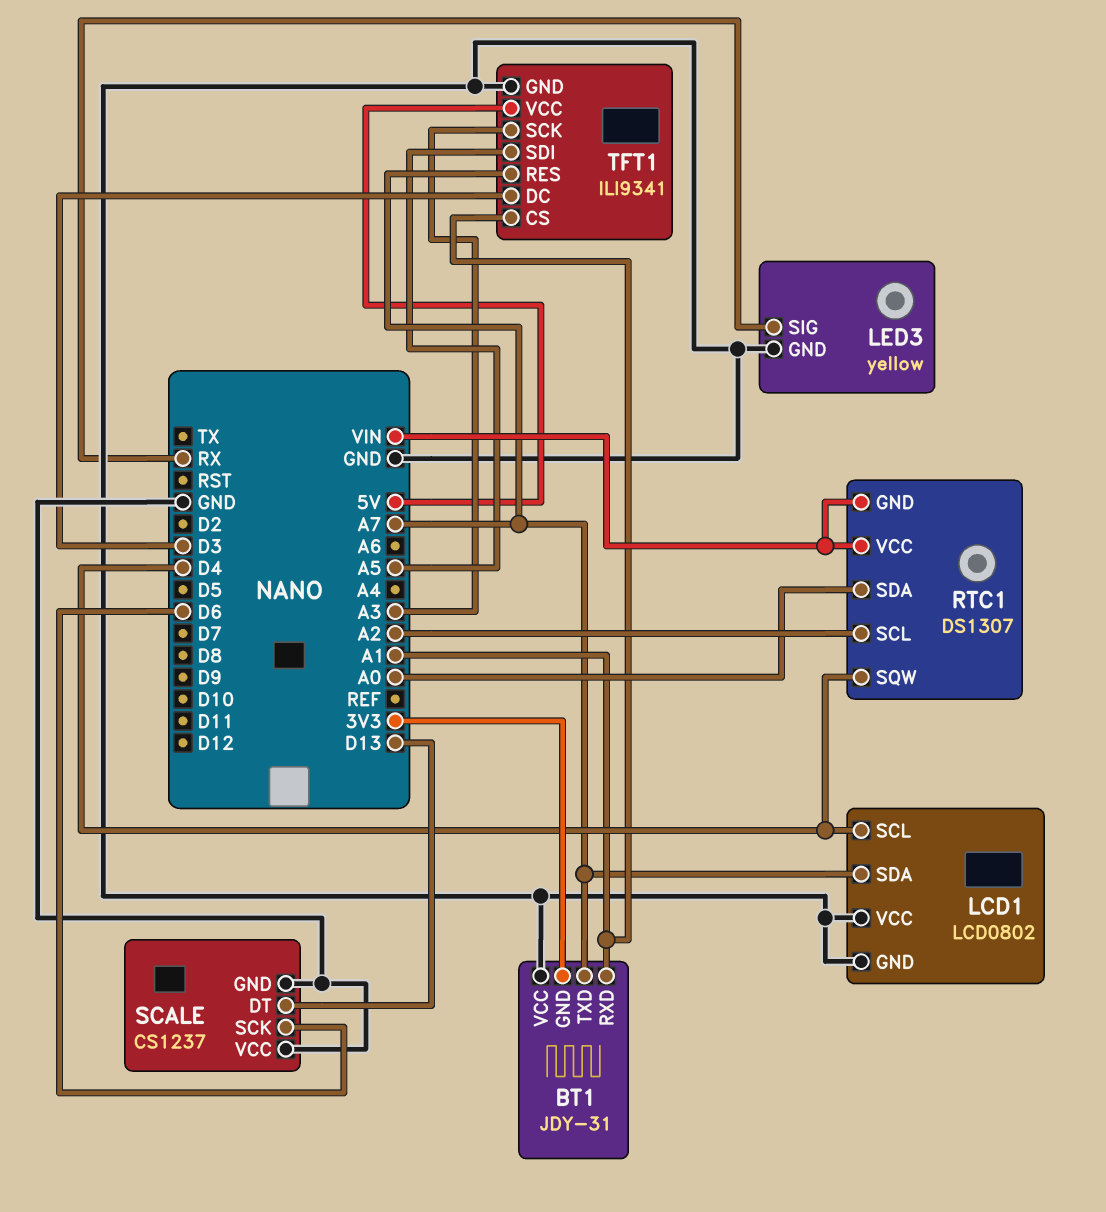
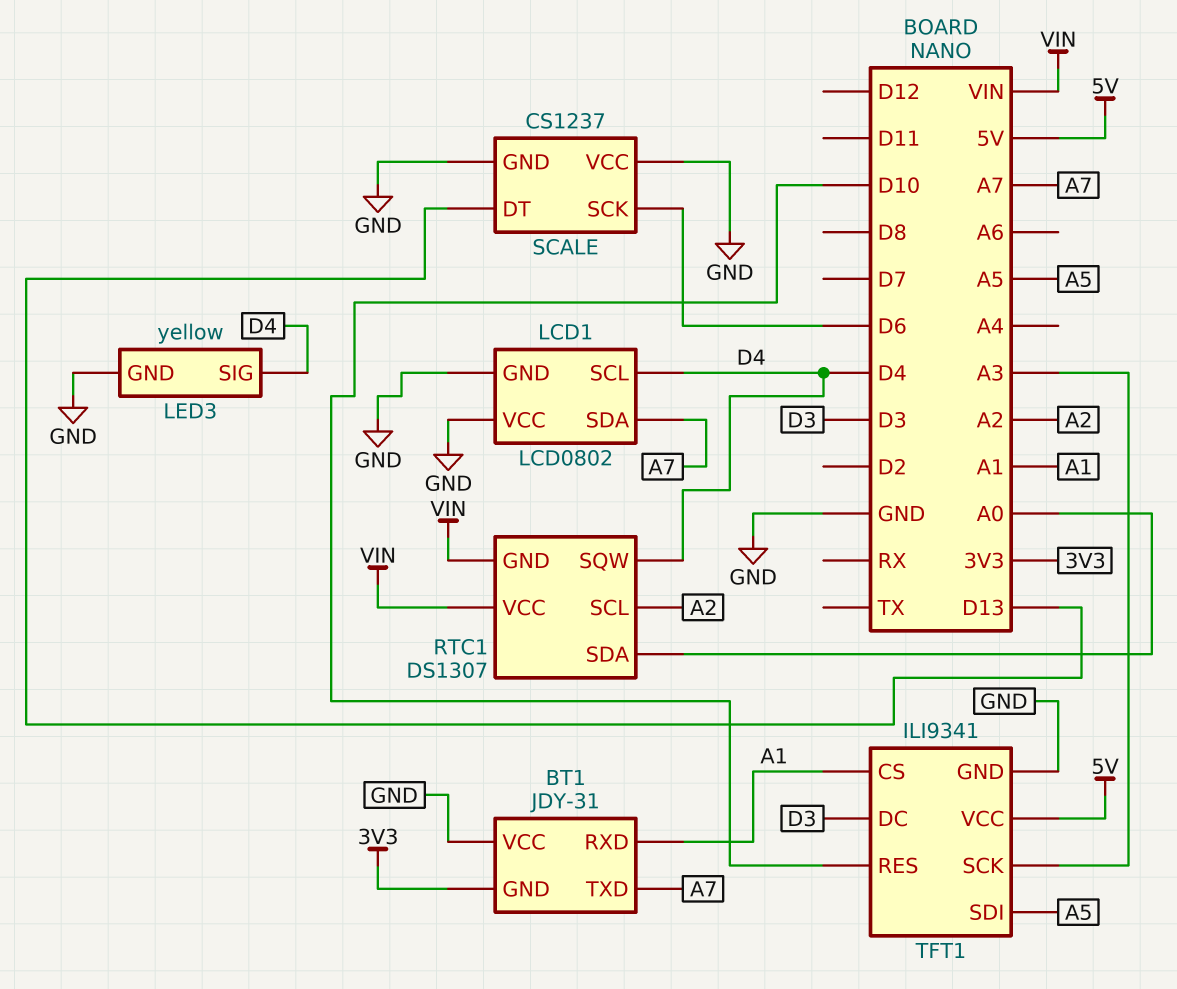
LED3 pin SIG: RX -> D4
TFT1 pin RES: A7 -> D10

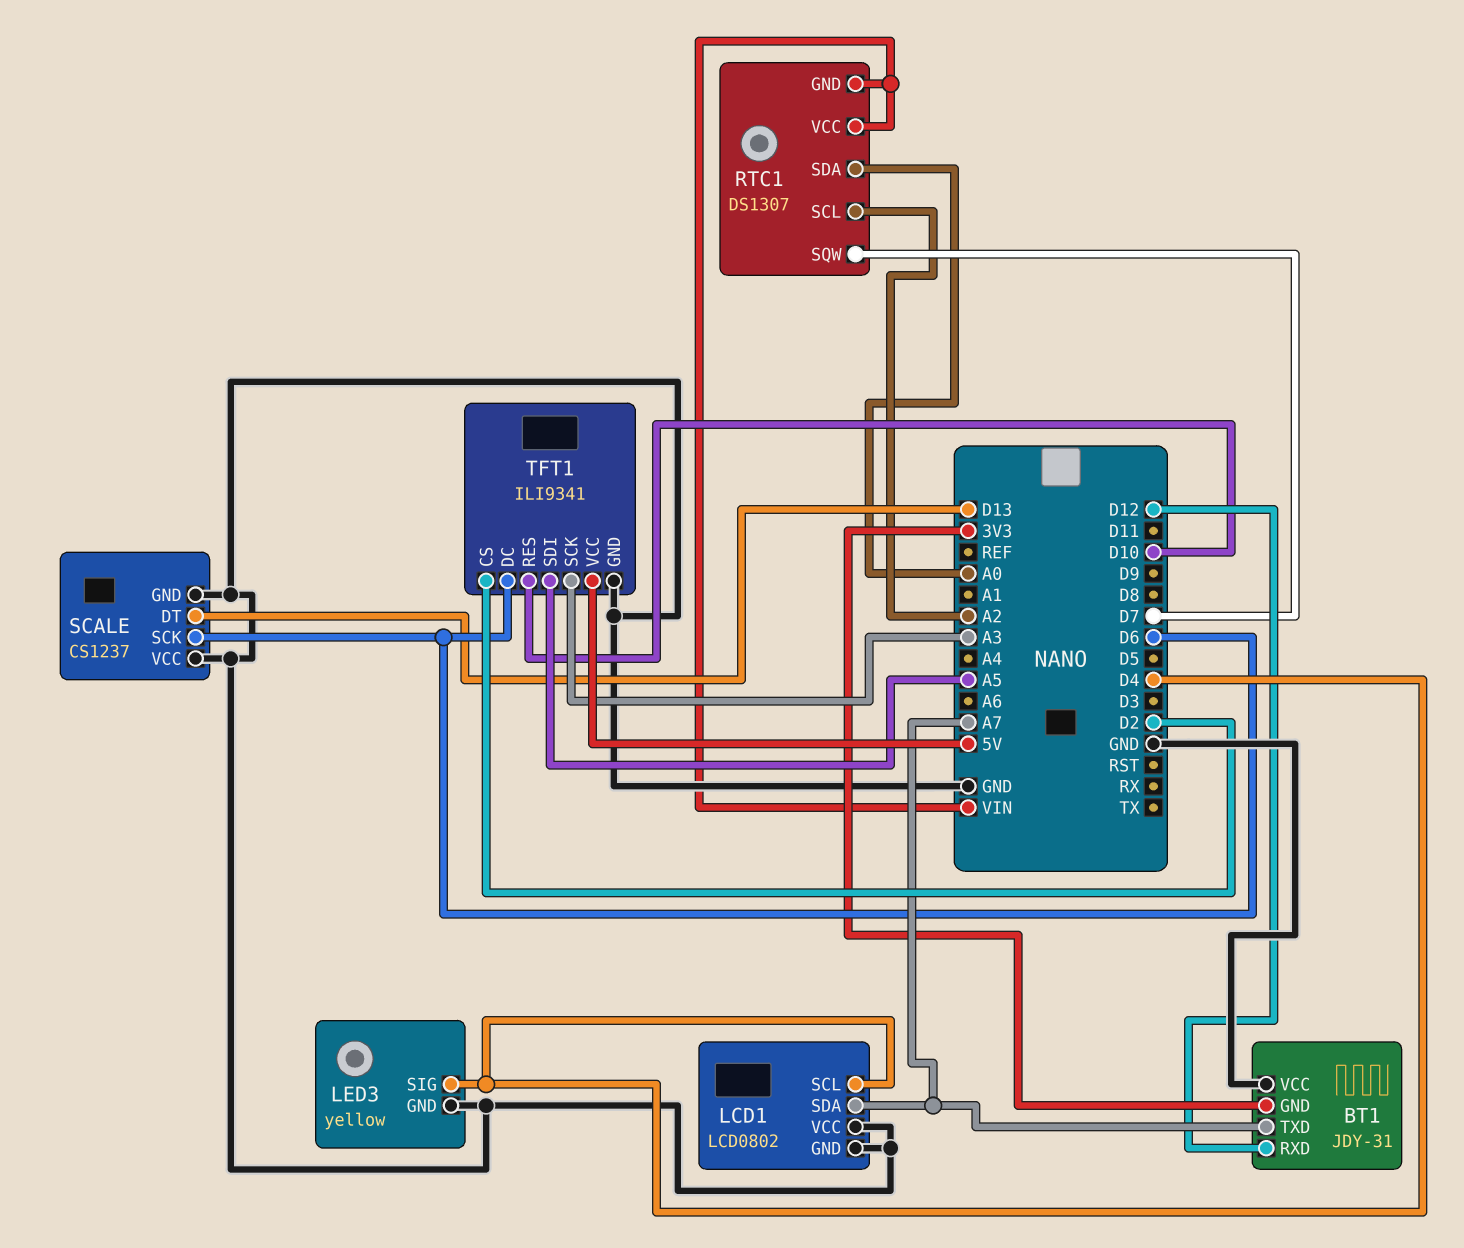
BT1 pin RXD: A1 -> D12
RTC1 pin SQW: D4 -> D7
TFT1 pin CS: A1 -> D2
TFT1 pin DC: D3 -> D6

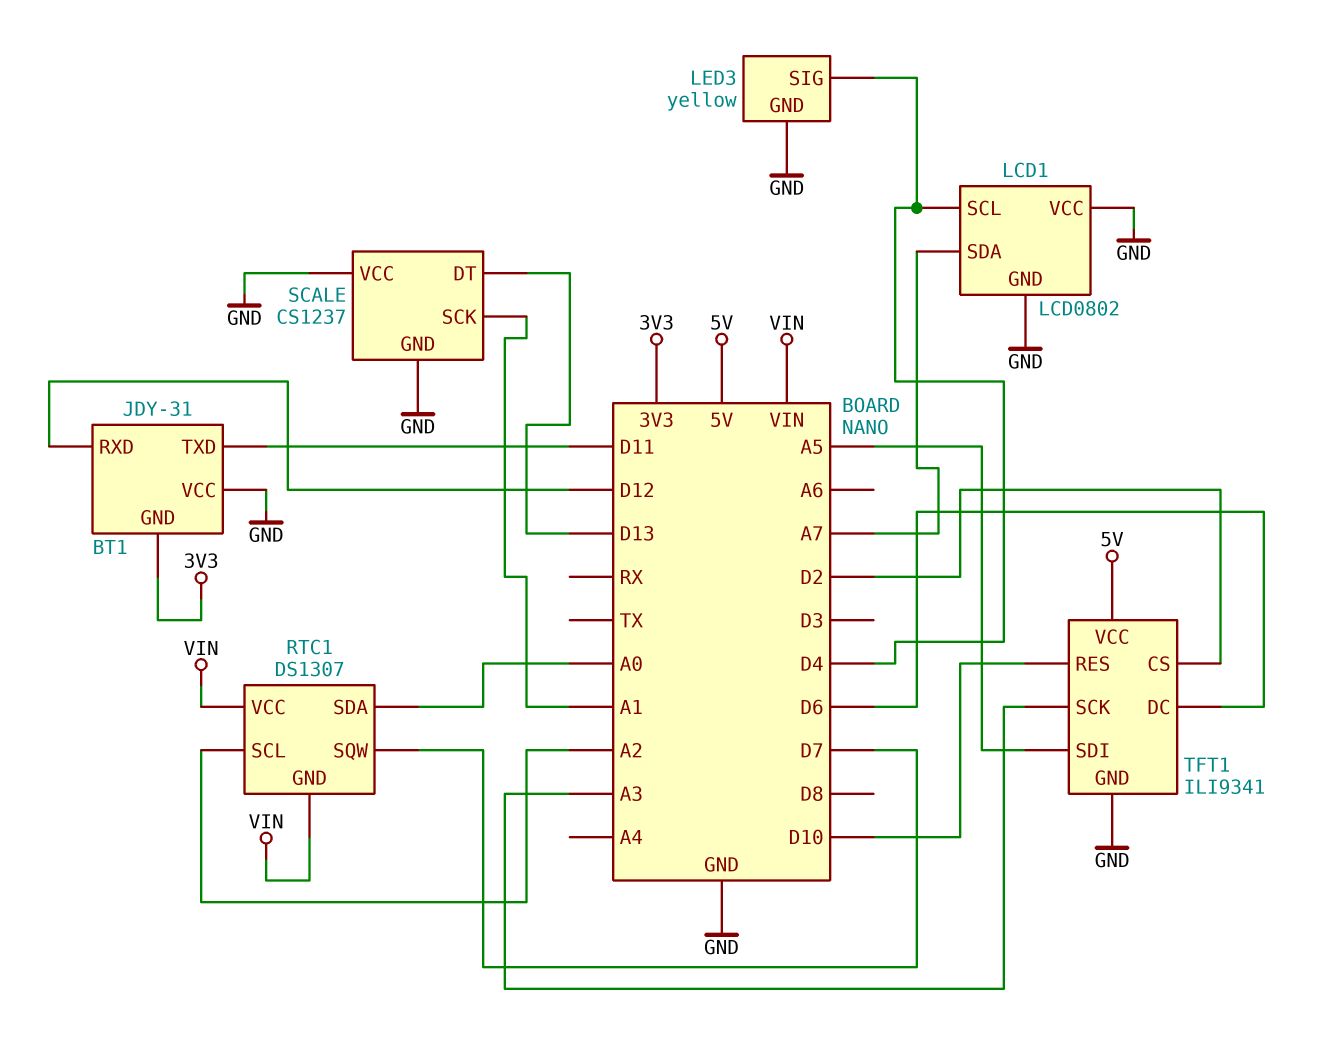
BT1 pin TXD: A7 -> D11
SCALE pin SCK: D6 -> A1

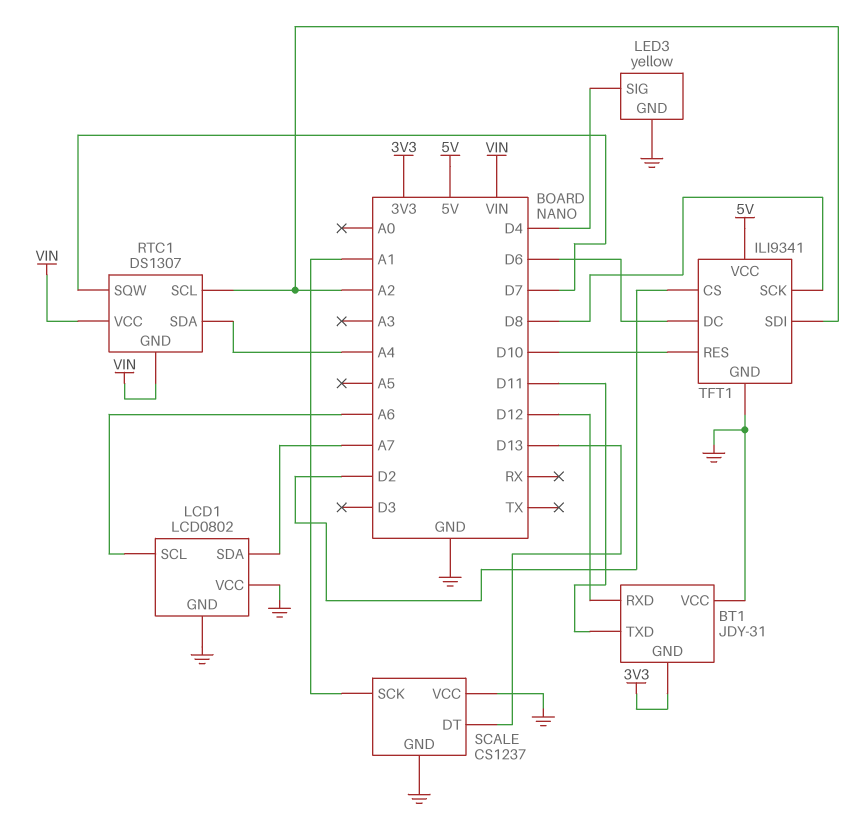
LCD1 pin SCL: D4 -> A6
RTC1 pin SDA: A0 -> A4
TFT1 pin SCK: A3 -> D8
TFT1 pin SDI: A5 -> A2

